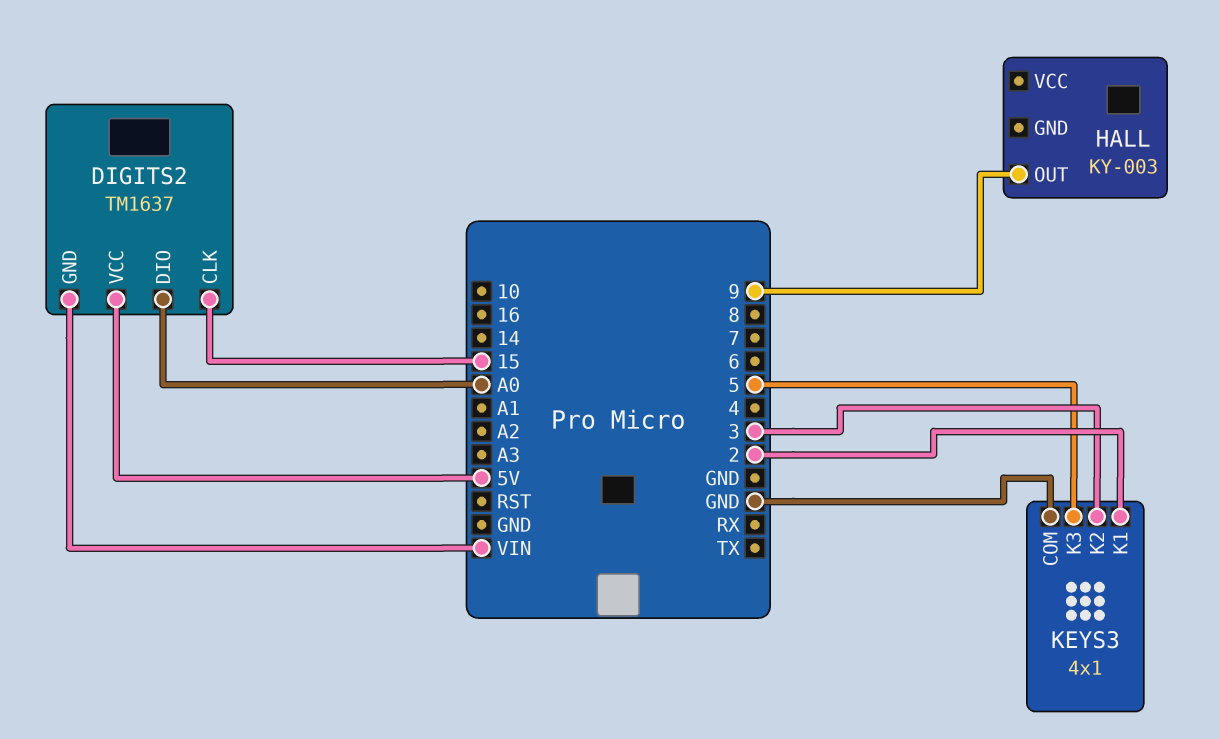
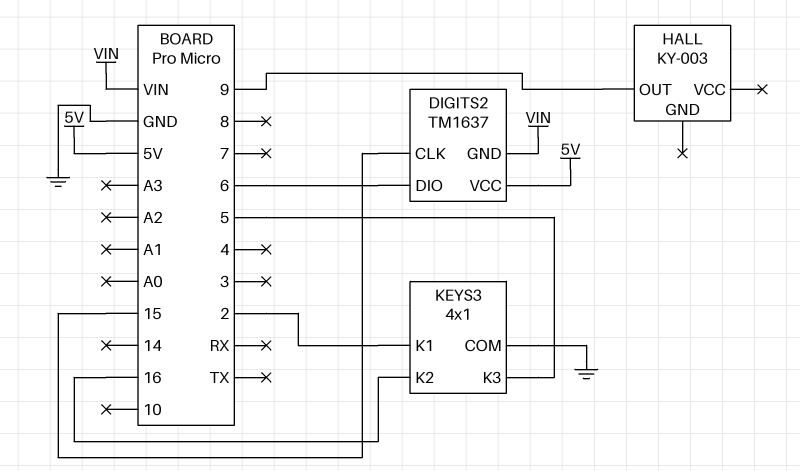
DIGITS2 pin DIO: A0 -> 6
KEYS3 pin K2: 3 -> 16

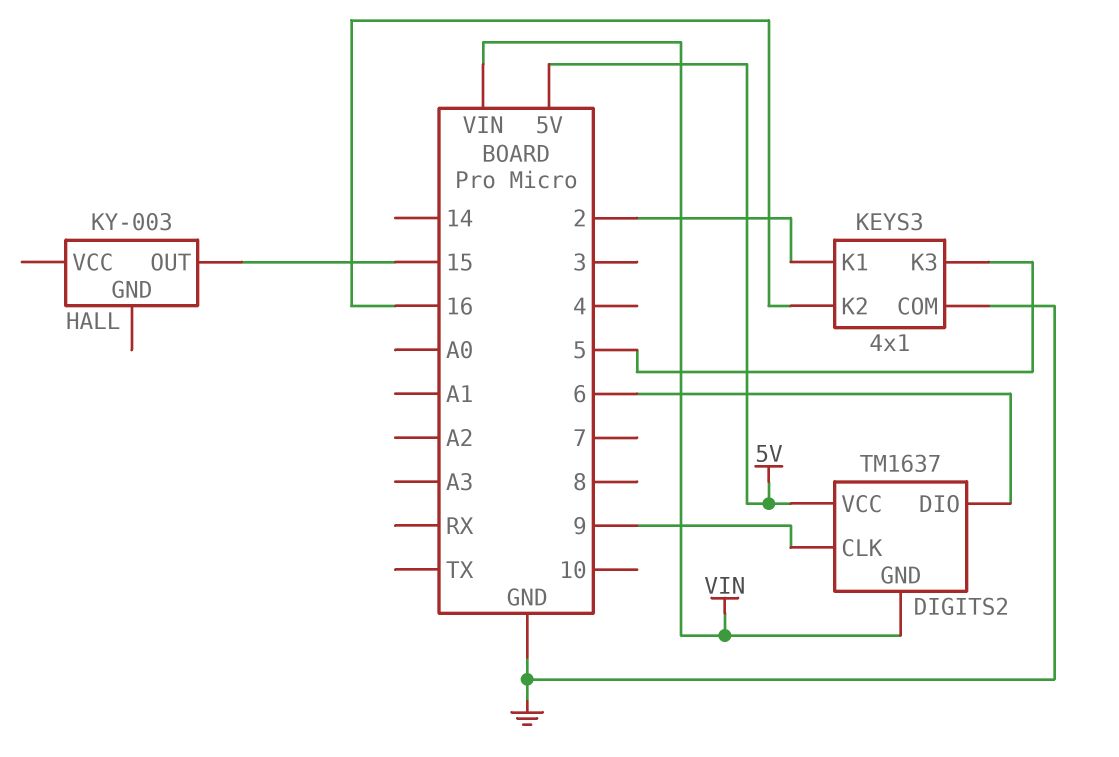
DIGITS2 pin CLK: 15 -> 9
HALL pin OUT: 9 -> 15

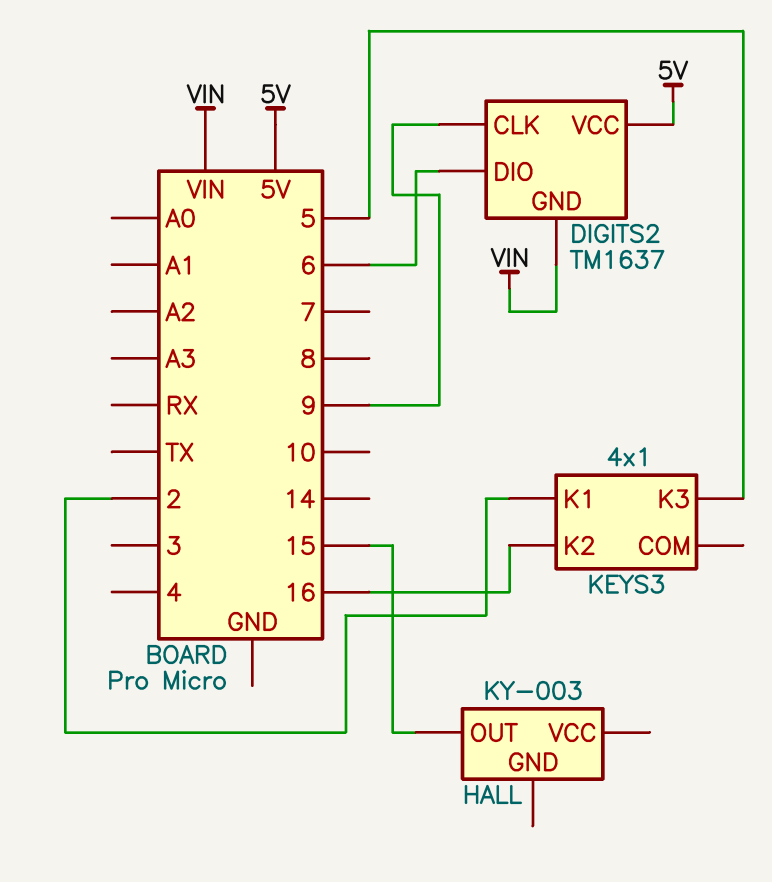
KEYS3 pin COM: GND -> none

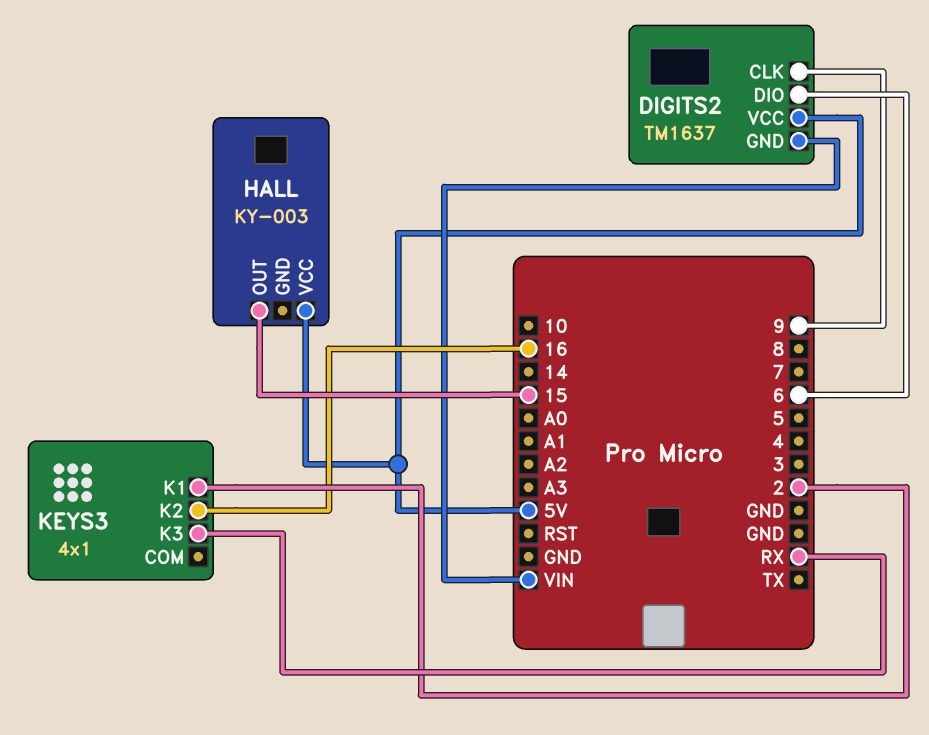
HALL pin VCC: none -> 5V
KEYS3 pin K3: 5 -> RX

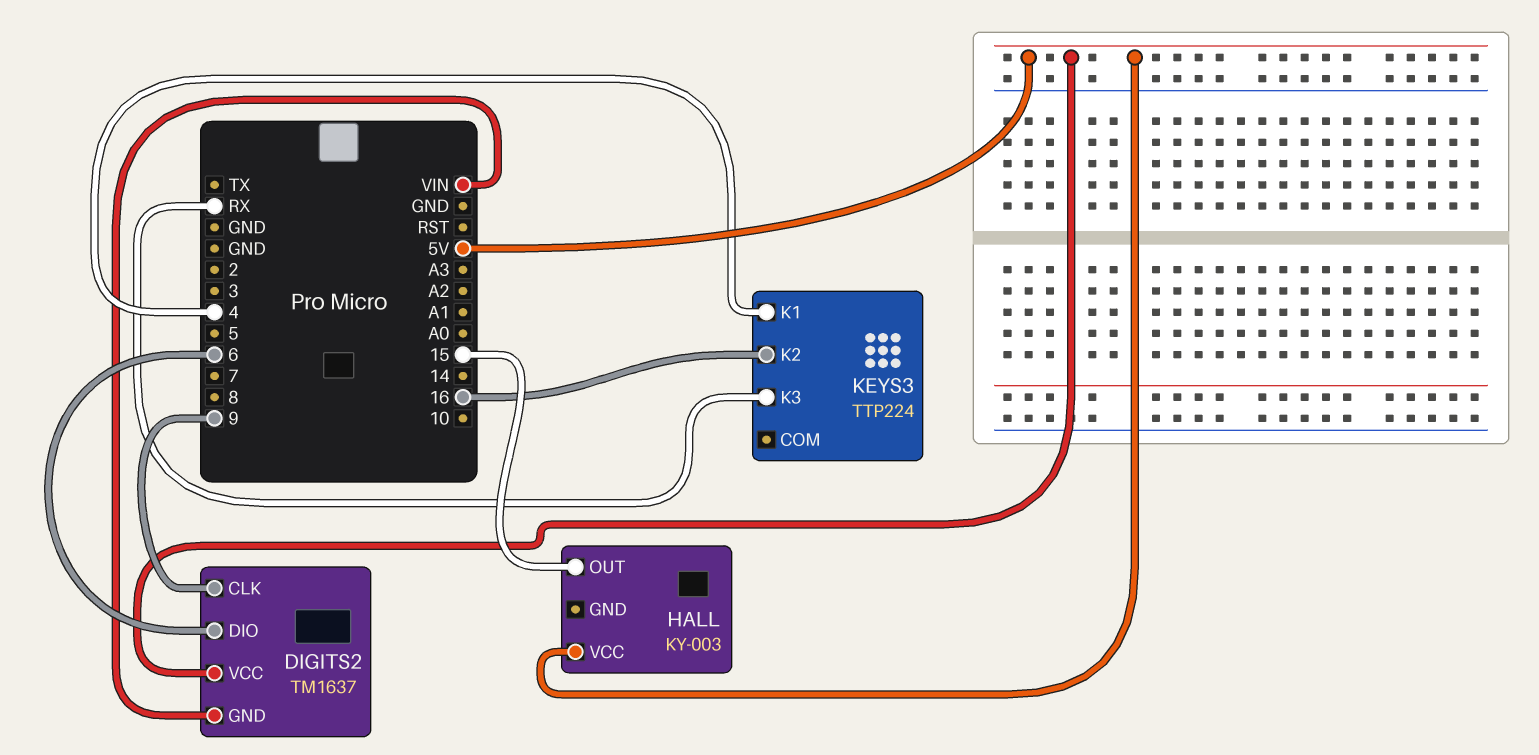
KEYS3: 4x1 -> TTP224
KEYS3 pin K1: 2 -> 4

